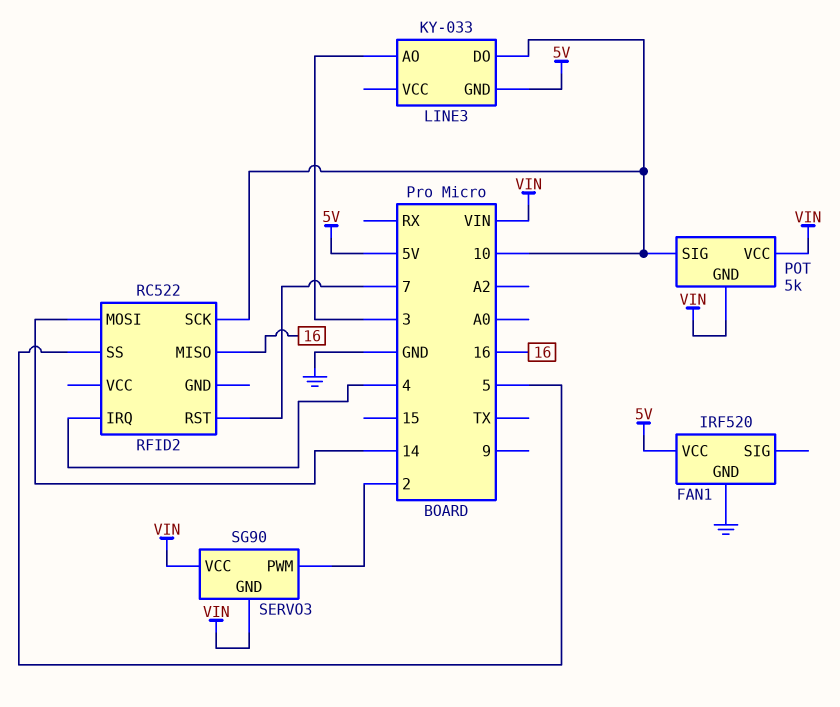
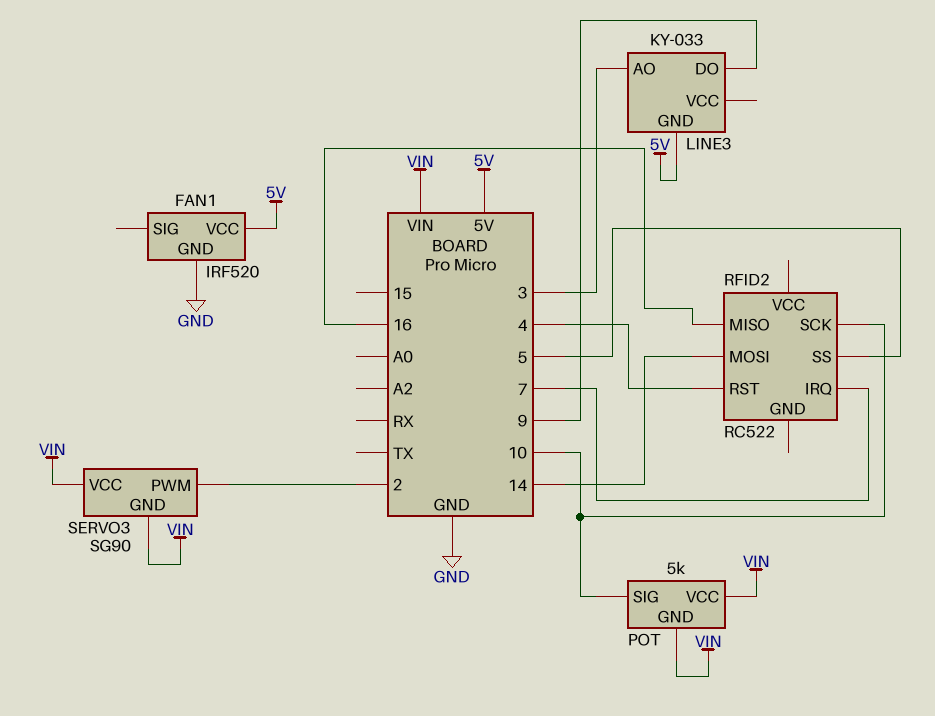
LINE3 pin DO: 10 -> 9
RFID2 pin IRQ: 4 -> 7
RFID2 pin RST: 7 -> 4

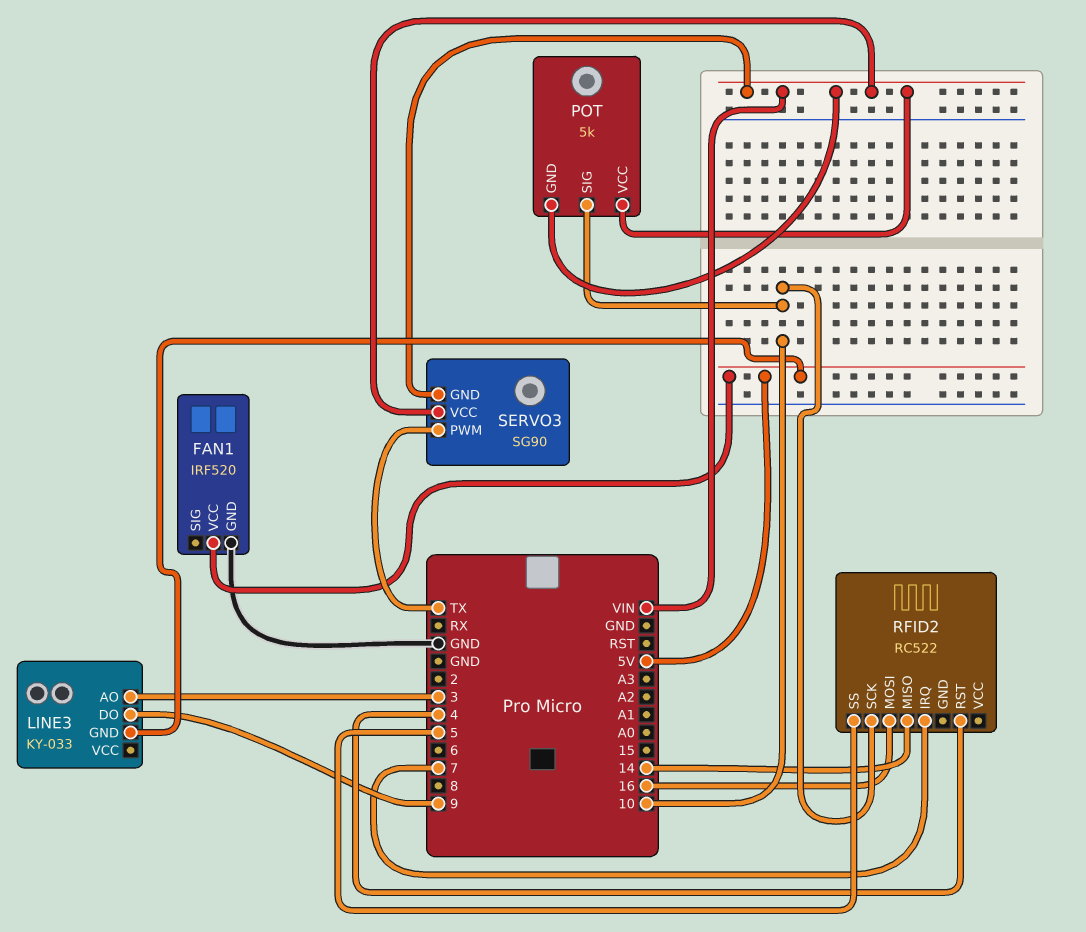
RFID2 pin MISO: 16 -> 14
RFID2 pin MOSI: 14 -> 16
SERVO3 pin PWM: 2 -> TX

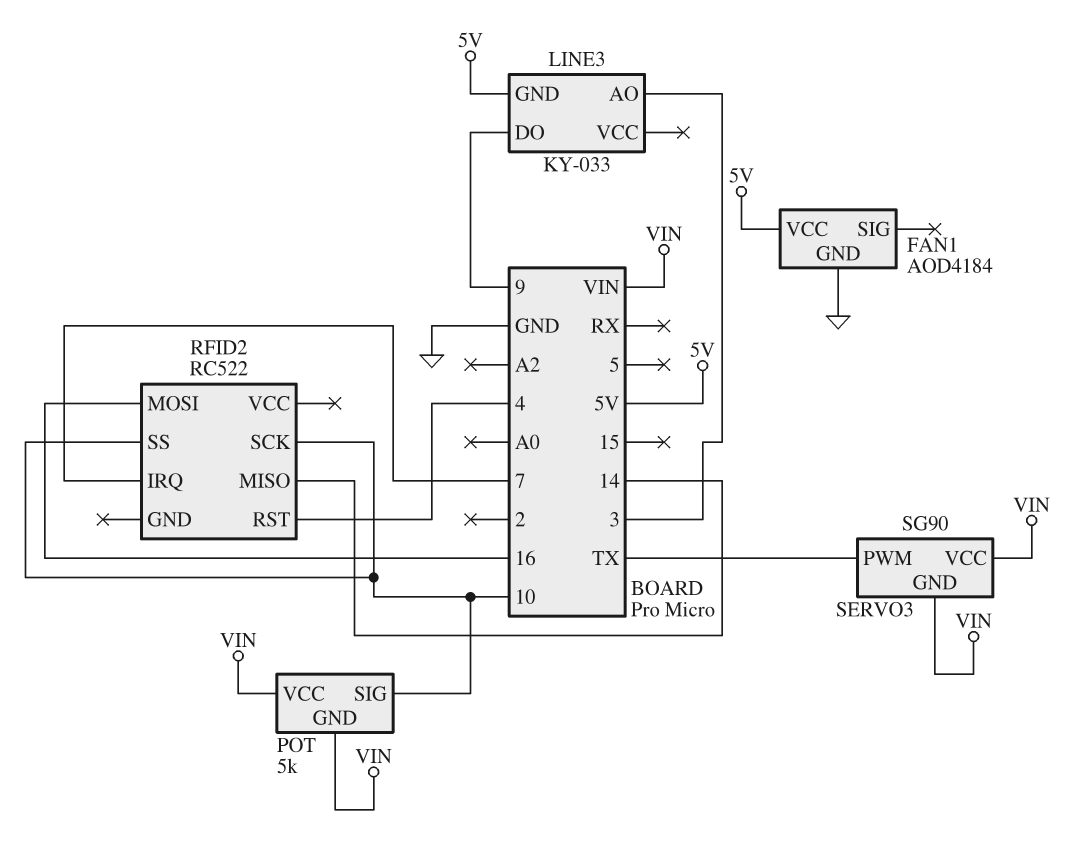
FAN1: IRF520 -> AOD4184
RFID2 pin SS: 5 -> 10

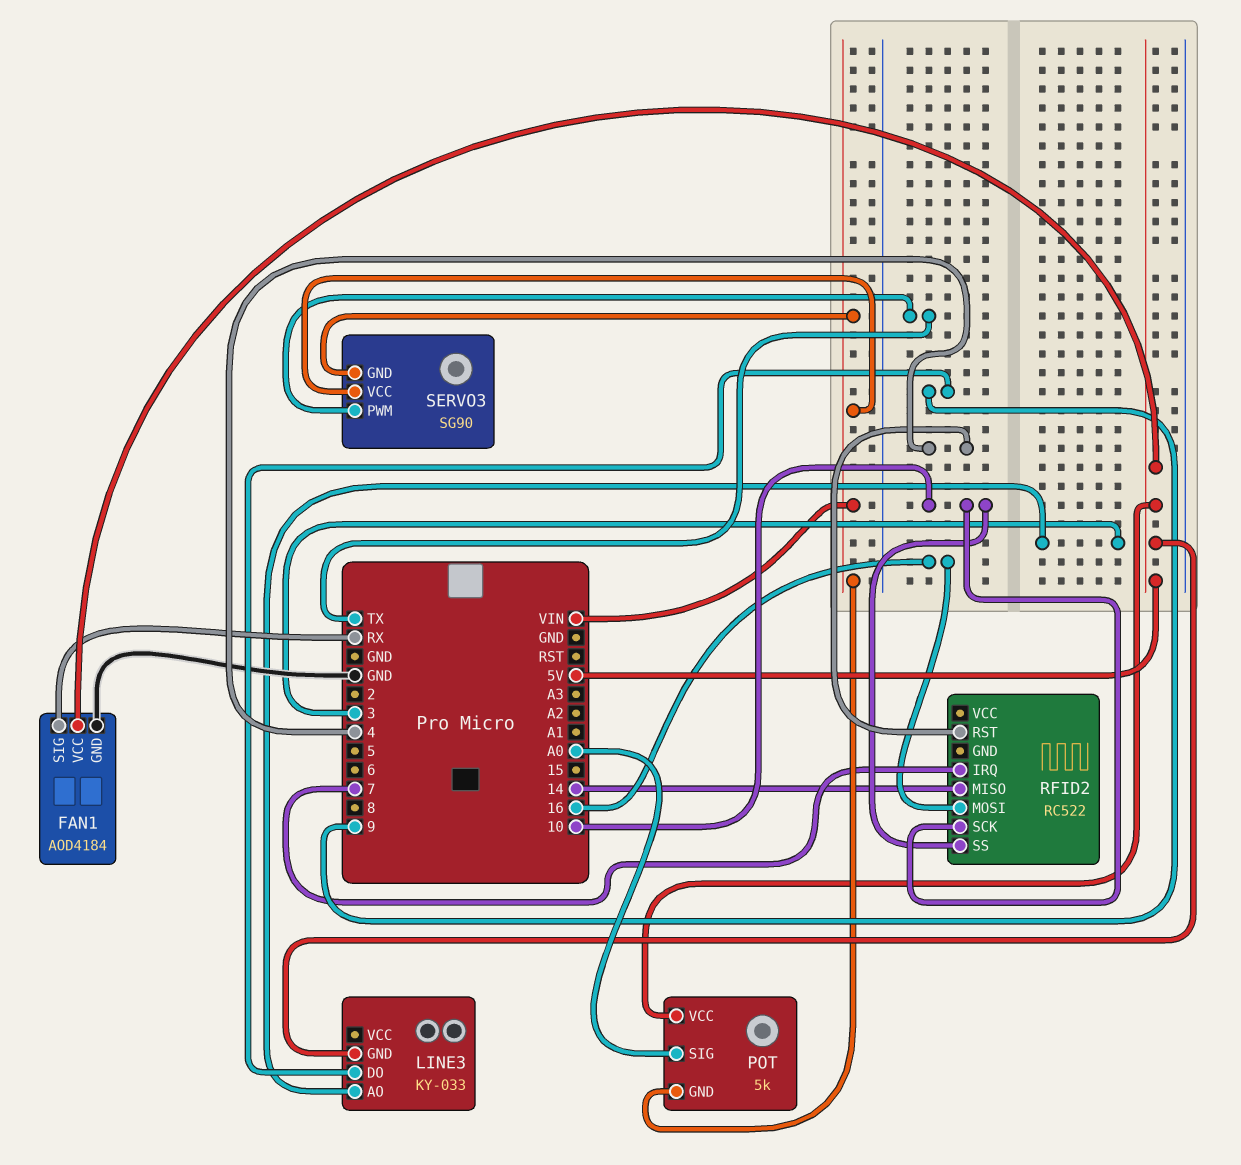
FAN1 pin SIG: none -> RX
POT pin SIG: 10 -> A0
POT pin VCC: VIN -> 5V

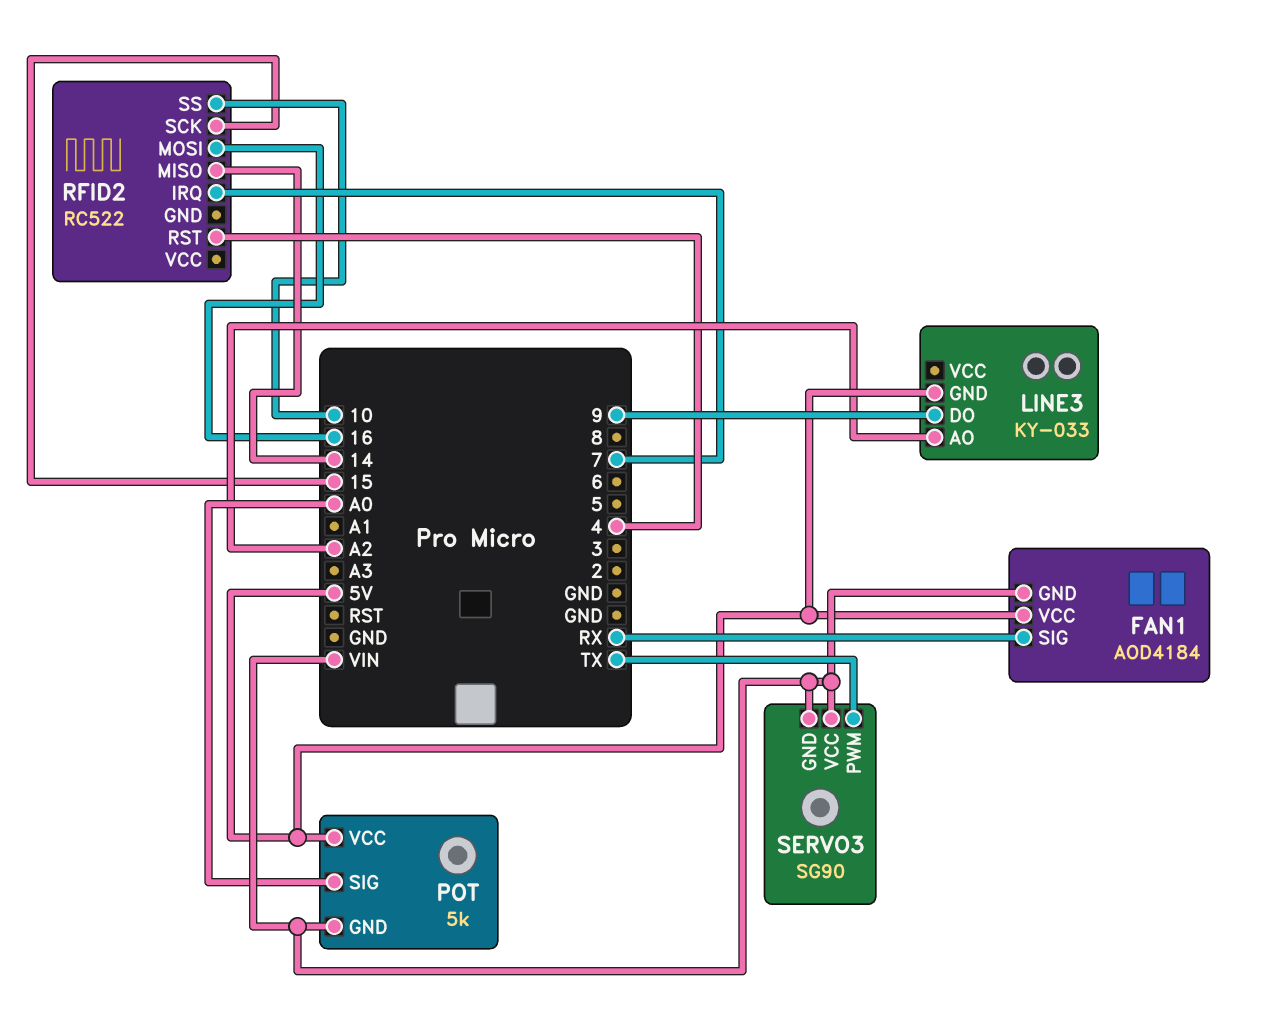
FAN1 pin GND: GND -> VIN
LINE3 pin AO: 3 -> A2
RFID2 pin SCK: 10 -> 15

